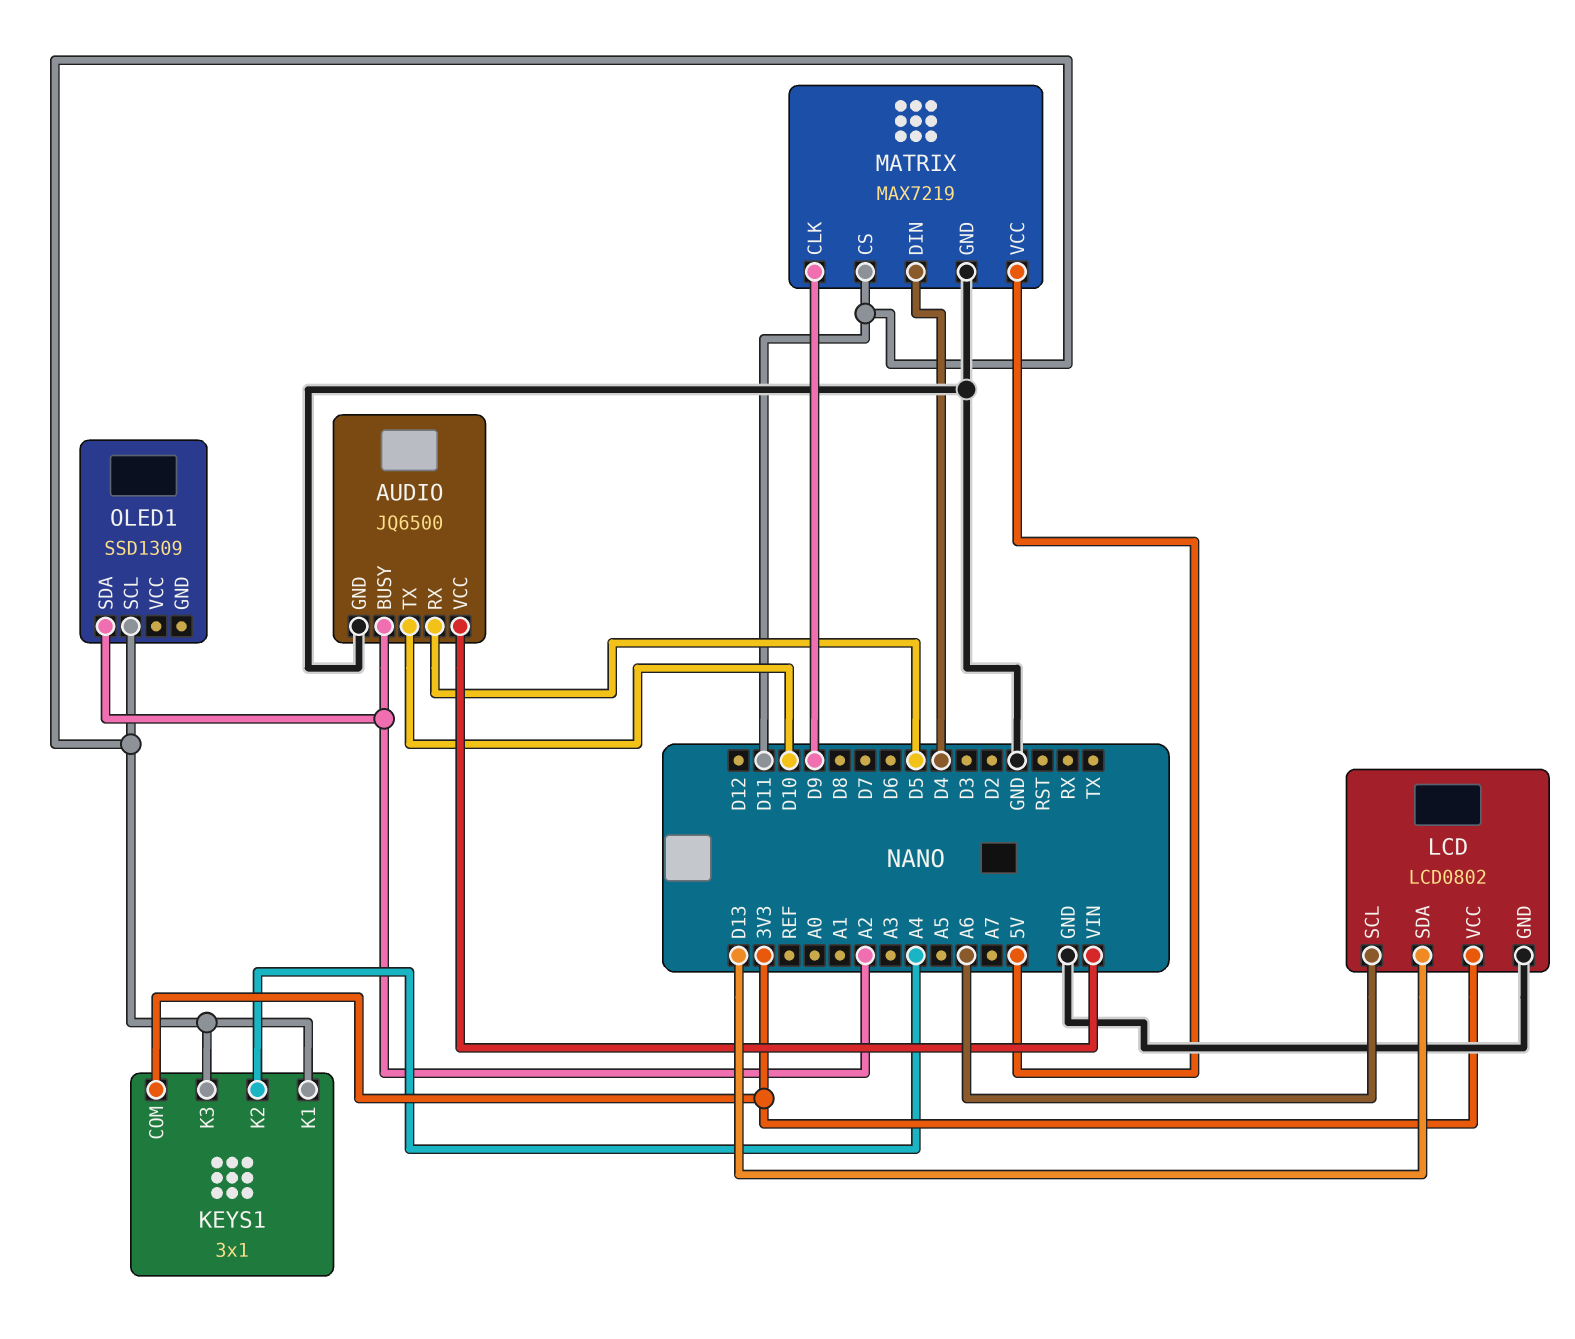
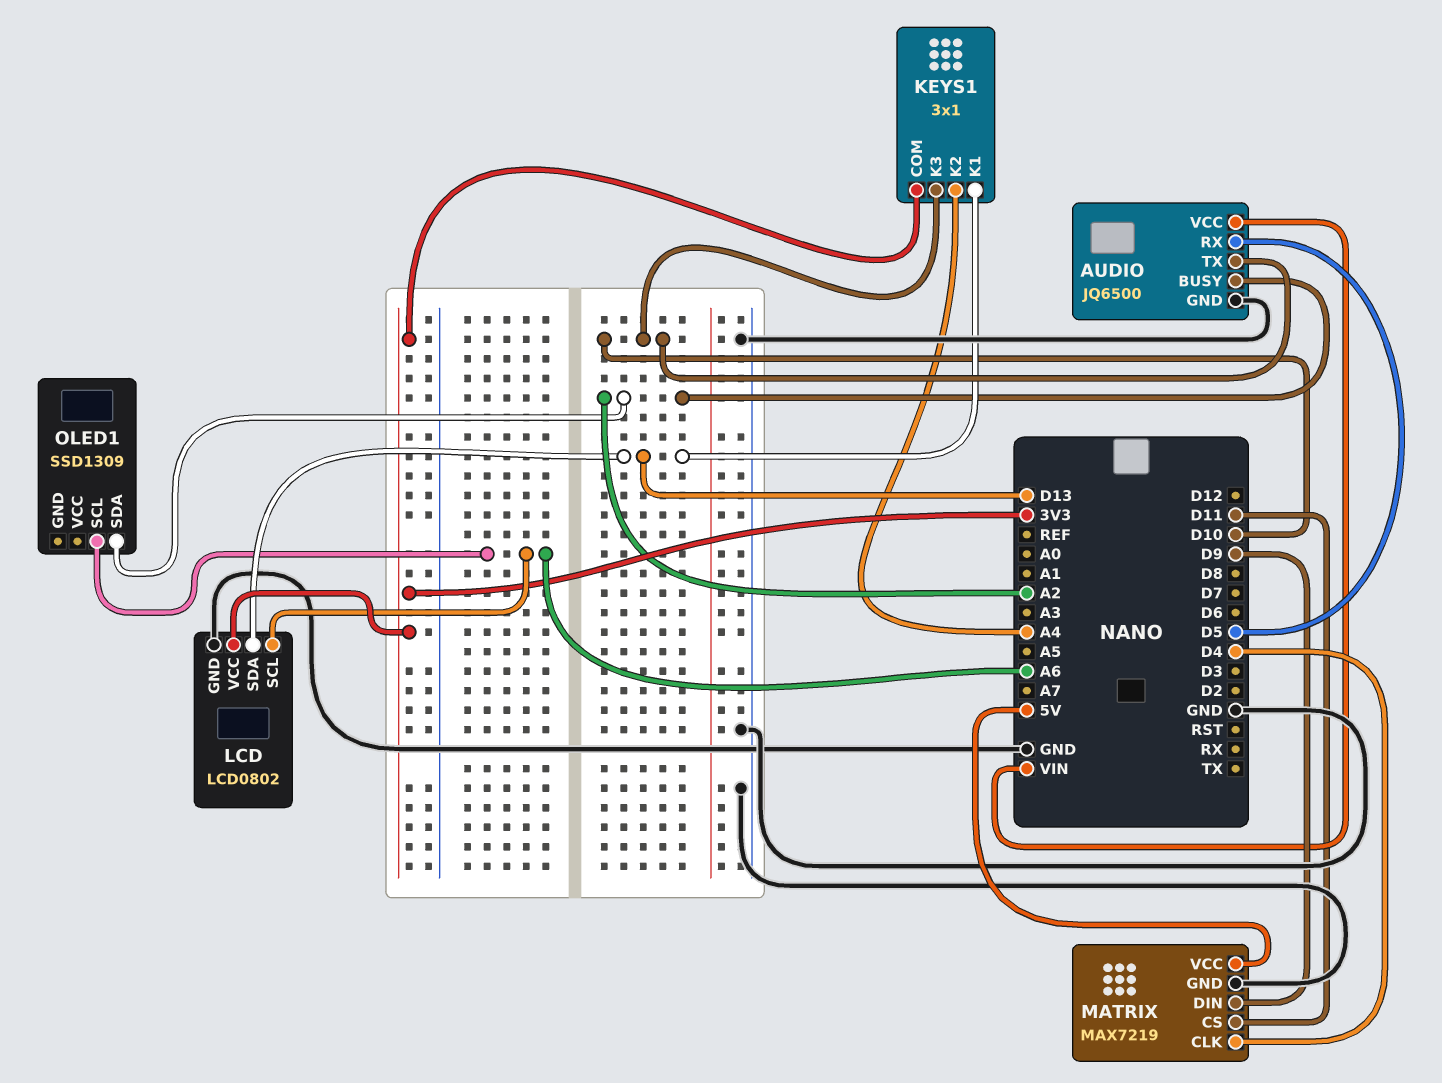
KEYS1 pin K1: D11 -> D13
KEYS1 pin K3: D11 -> D10
MATRIX pin CLK: D9 -> D4
MATRIX pin DIN: D4 -> D9
OLED1 pin SCL: D11 -> A6

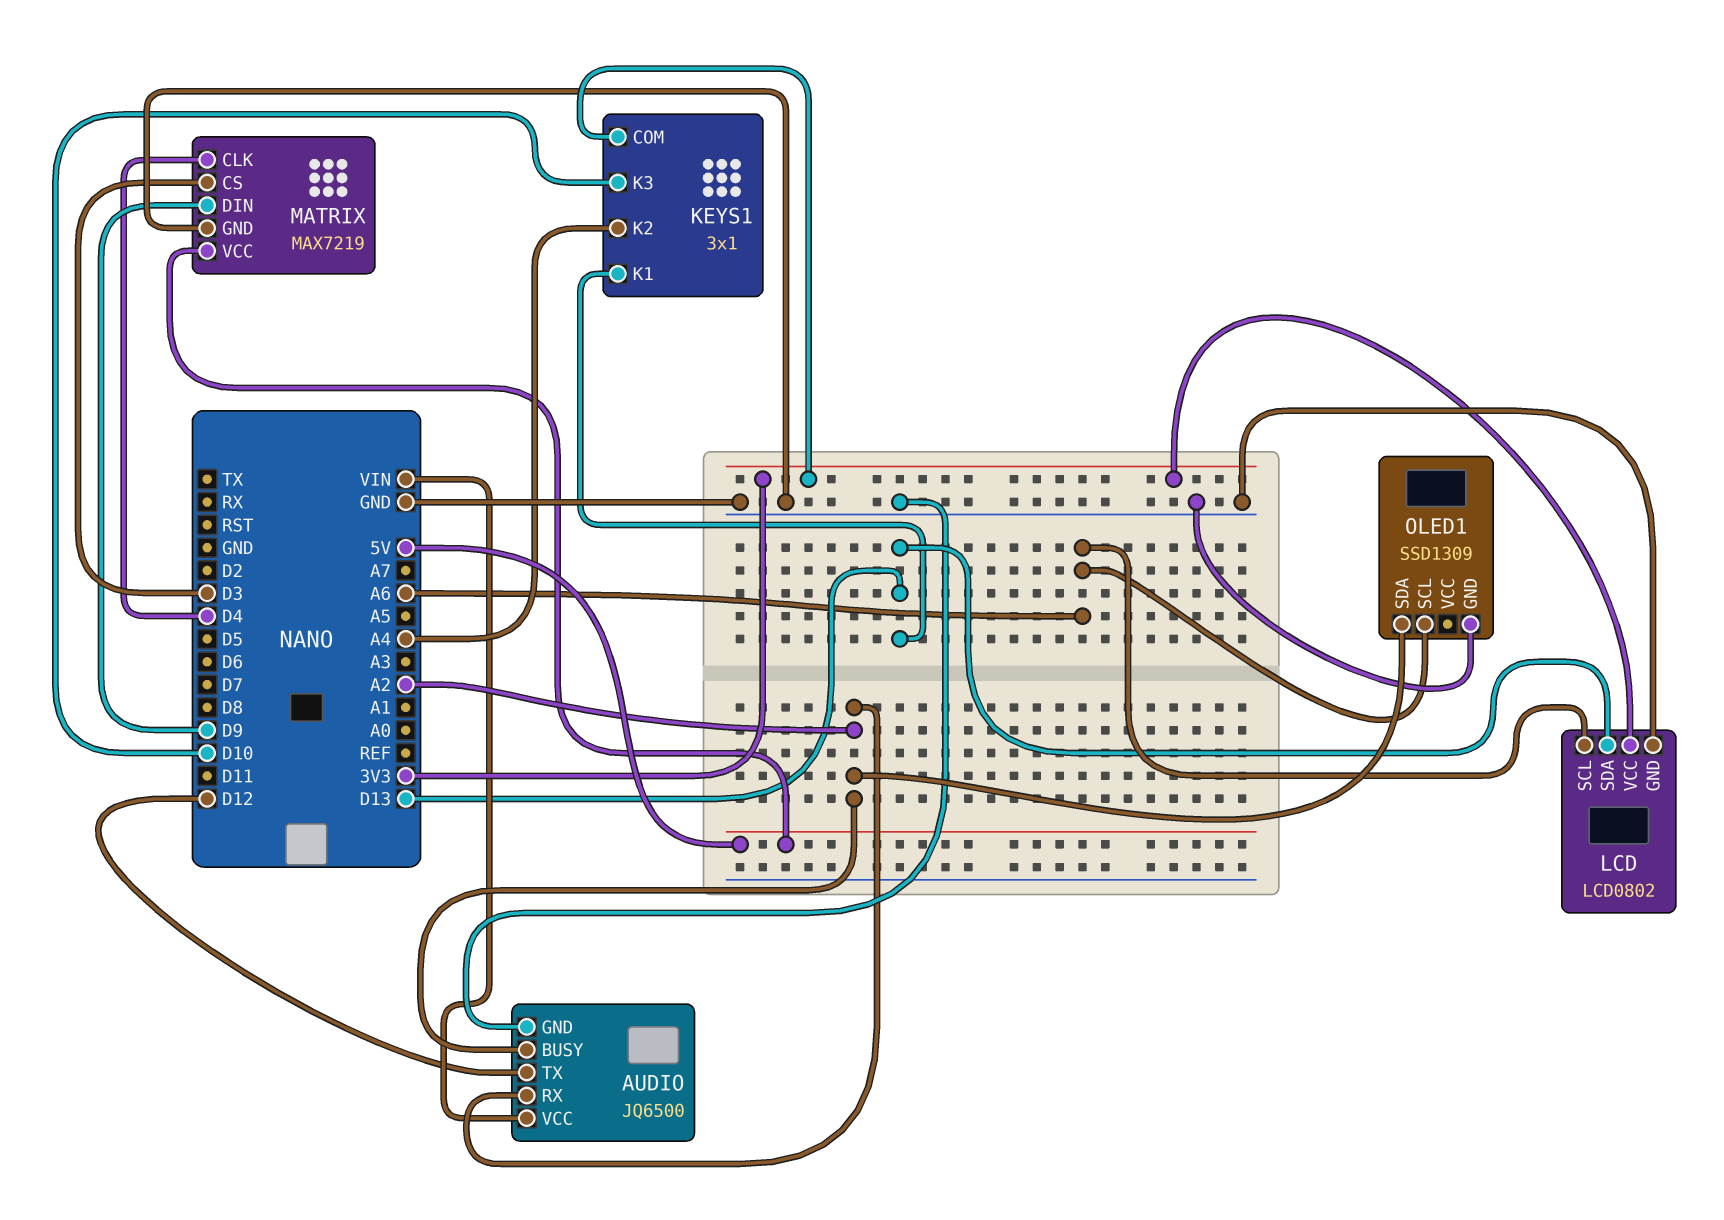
AUDIO pin RX: D5 -> A2
AUDIO pin TX: D10 -> D12
MATRIX pin CS: D11 -> D3
OLED1 pin GND: none -> GND

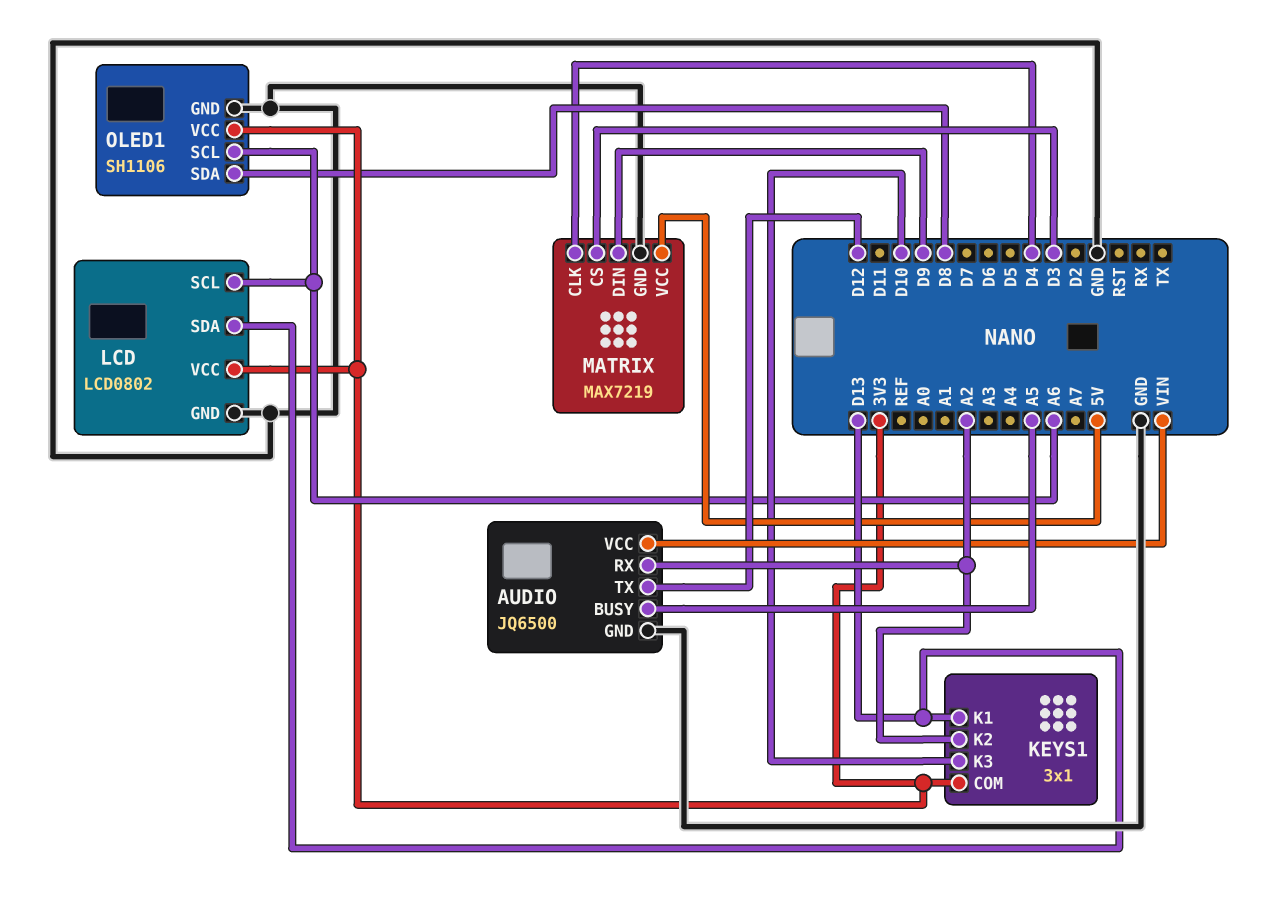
AUDIO pin BUSY: A2 -> A5
KEYS1 pin K2: A4 -> A2
OLED1: SSD1309 -> SH1106
OLED1 pin SDA: A2 -> D8
OLED1 pin VCC: none -> 3V3

